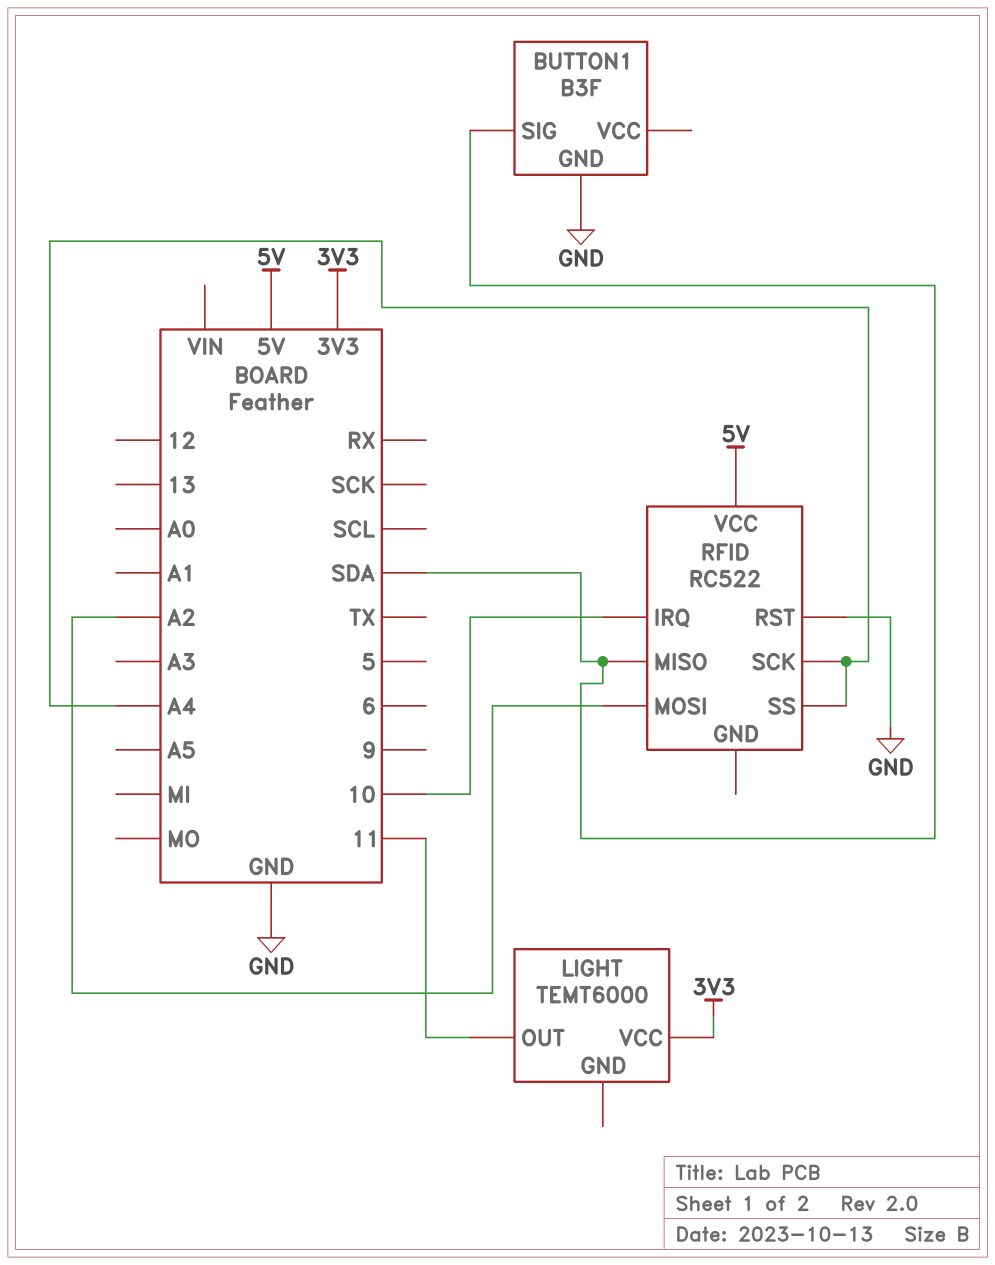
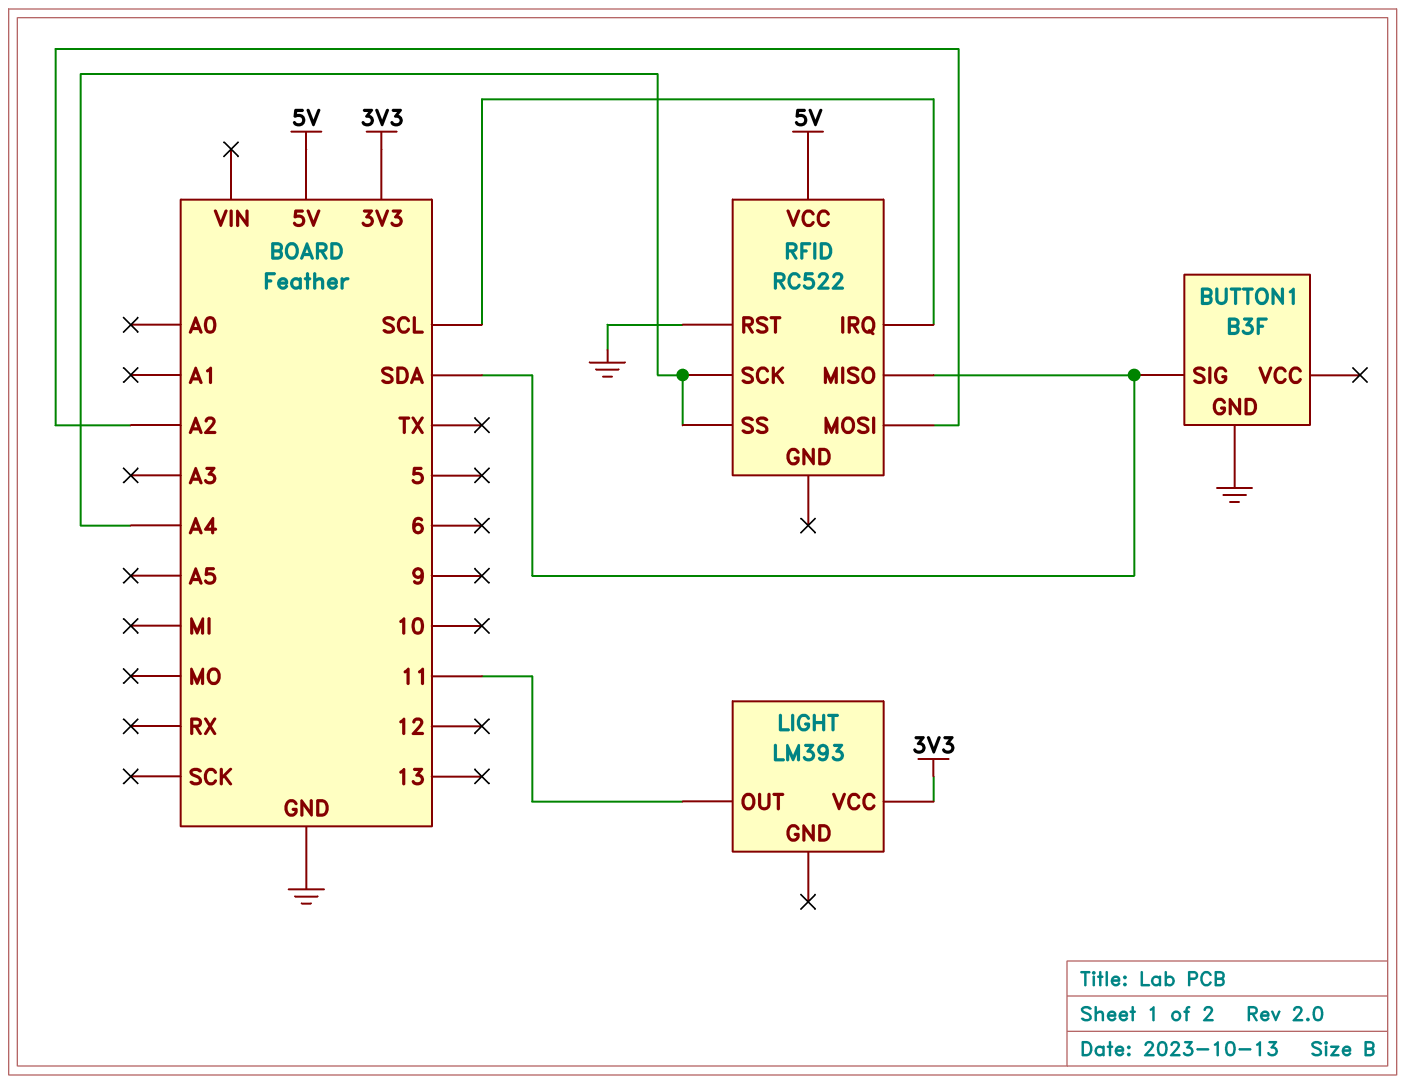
LIGHT: TEMT6000 -> LM393
RFID pin IRQ: 10 -> SCL

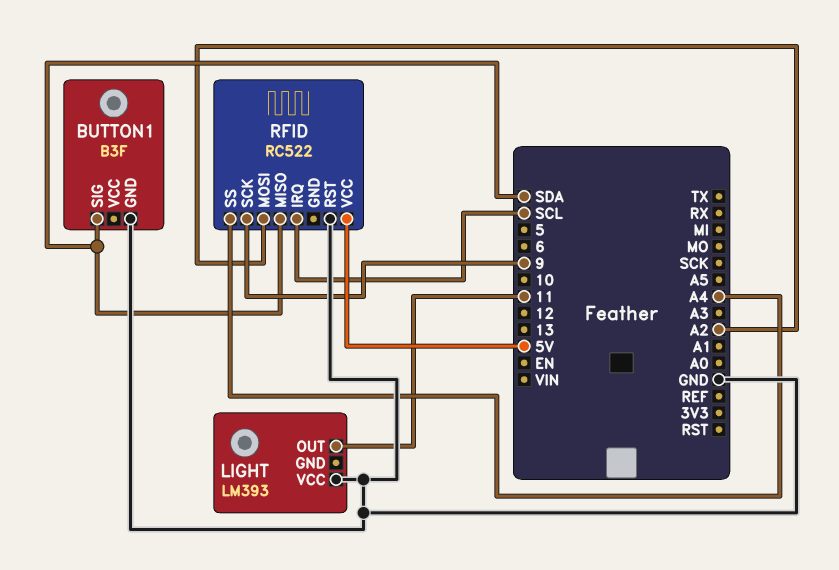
LIGHT pin VCC: 3V3 -> GND
RFID pin SCK: A4 -> 9

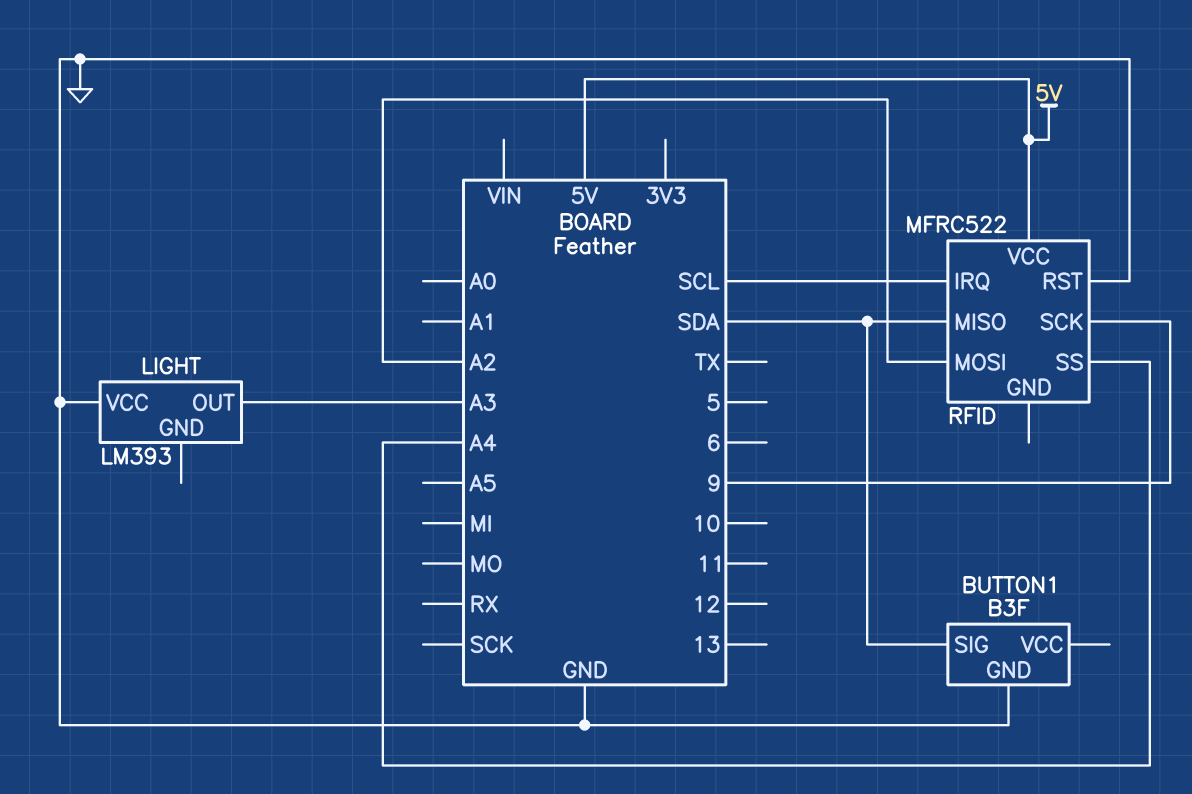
LIGHT pin OUT: 11 -> A3
RFID: RC522 -> MFRC522

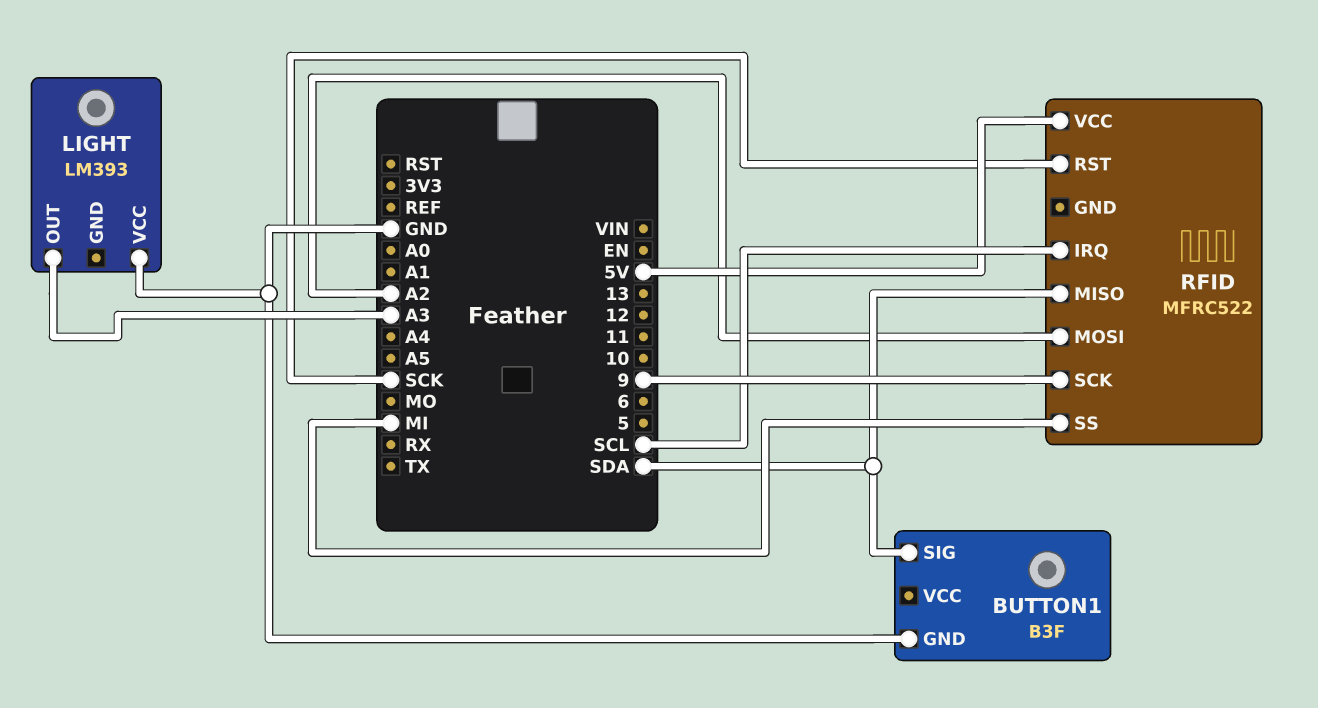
RFID pin RST: GND -> SCK
RFID pin SS: A4 -> MI

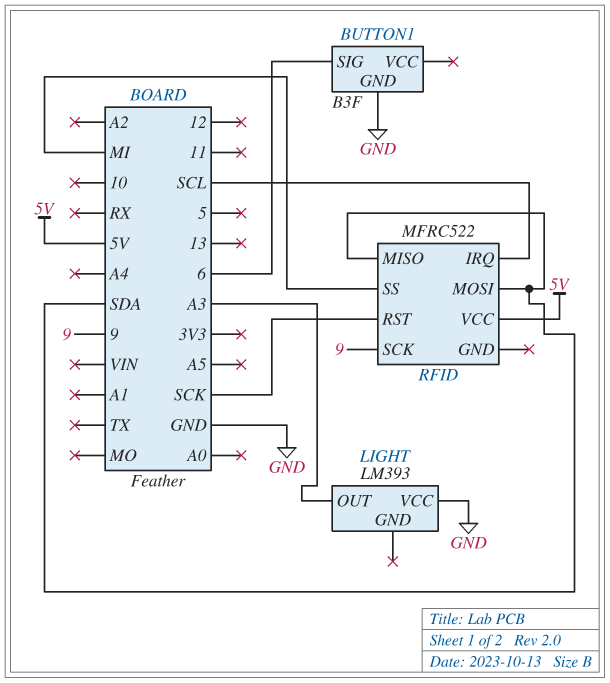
BUTTON1 pin SIG: SDA -> 6
RFID pin MOSI: A2 -> SDA

